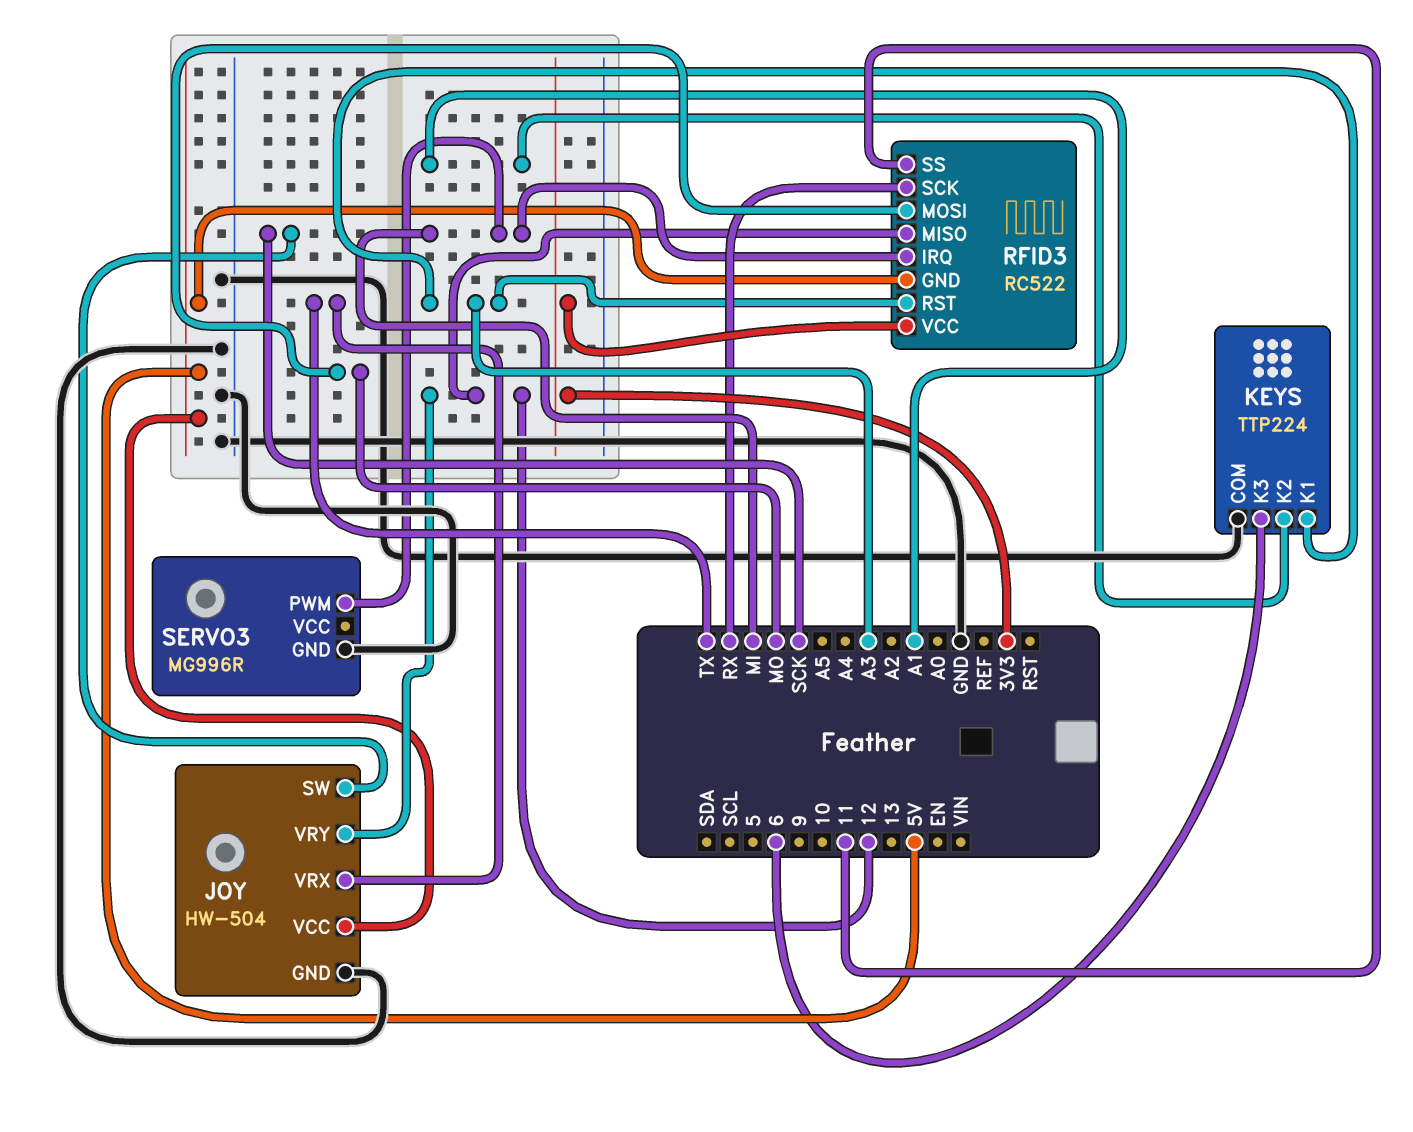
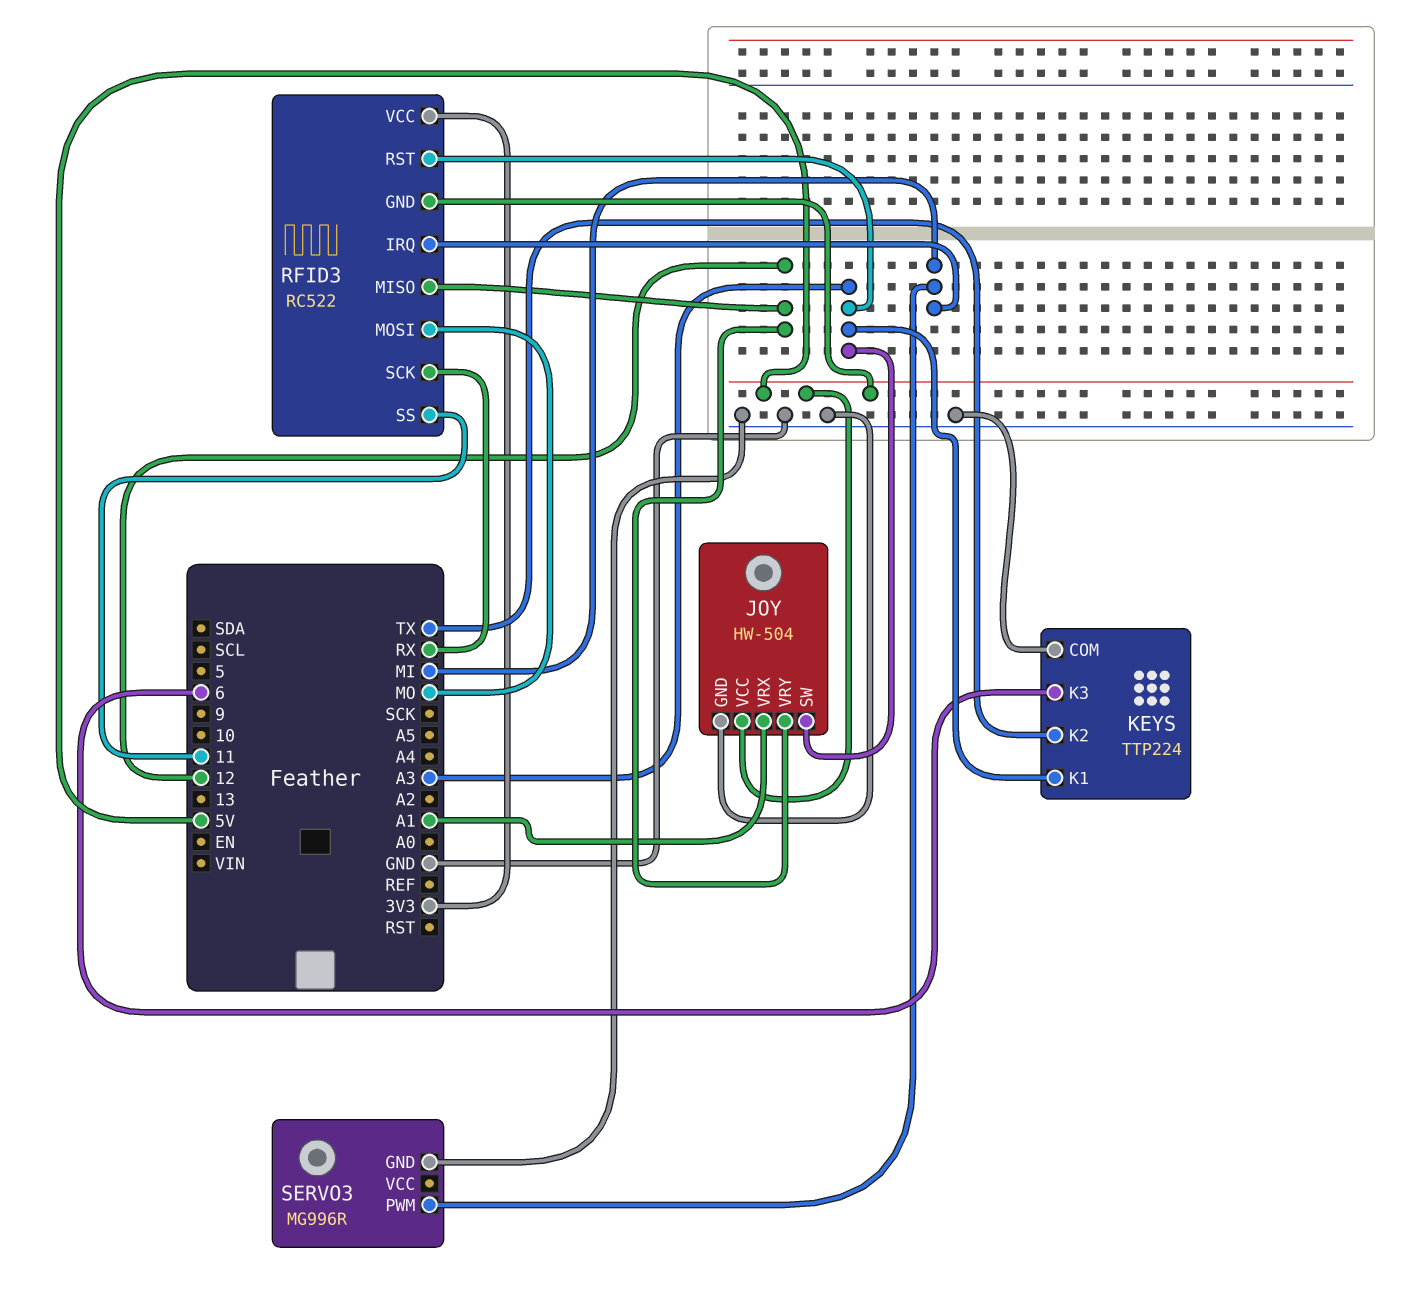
JOY pin SW: SCK -> A3
JOY pin VRX: TX -> A1
KEYS pin K2: A1 -> TX

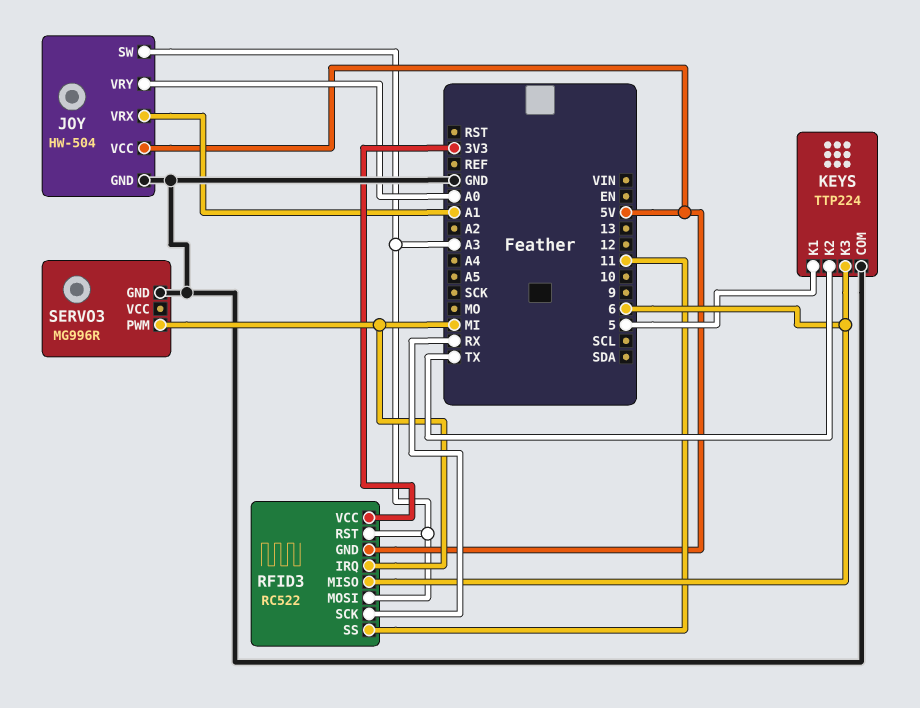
JOY pin VRY: 12 -> A0
KEYS pin K1: A3 -> 5
RFID3 pin MISO: 12 -> 6
RFID3 pin MOSI: MO -> A3

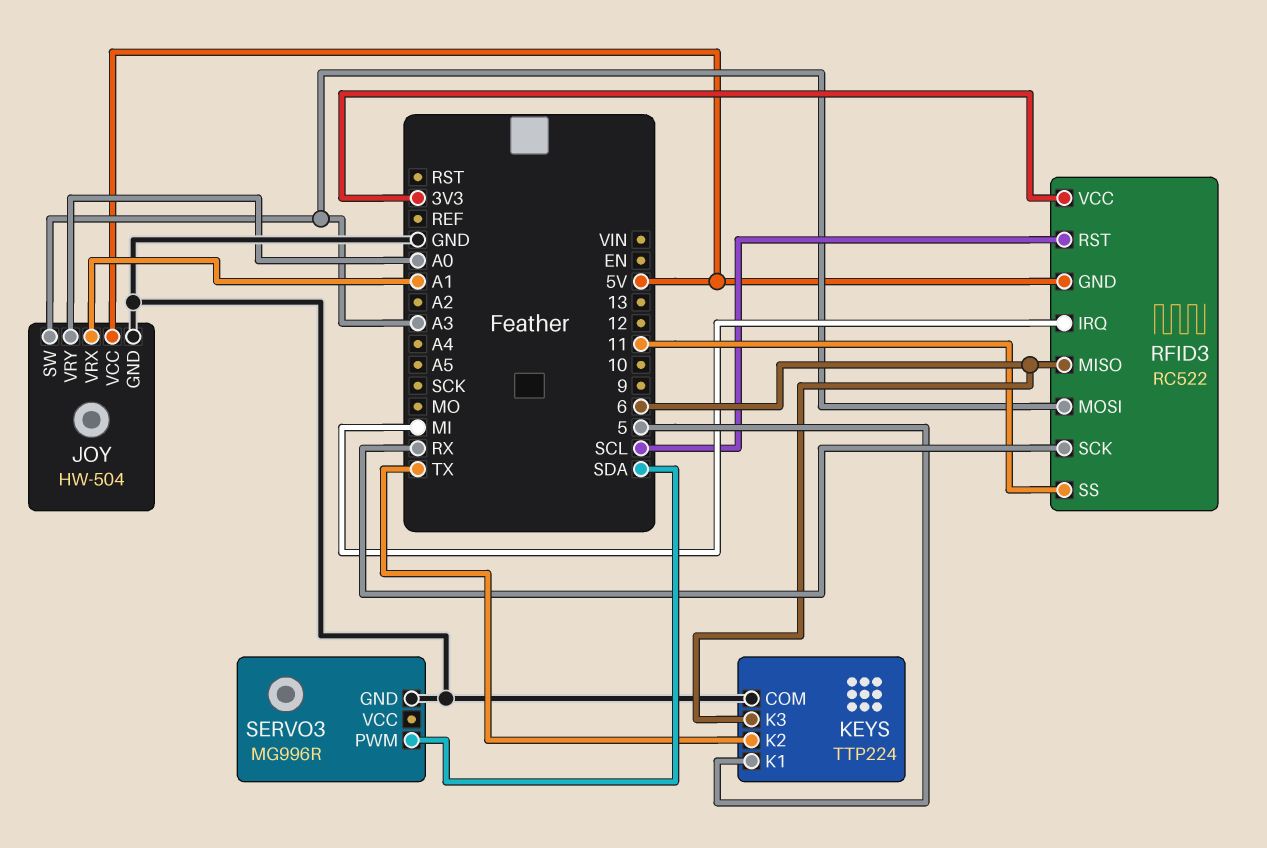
RFID3 pin RST: A3 -> SCL
SERVO3 pin PWM: MI -> SDA

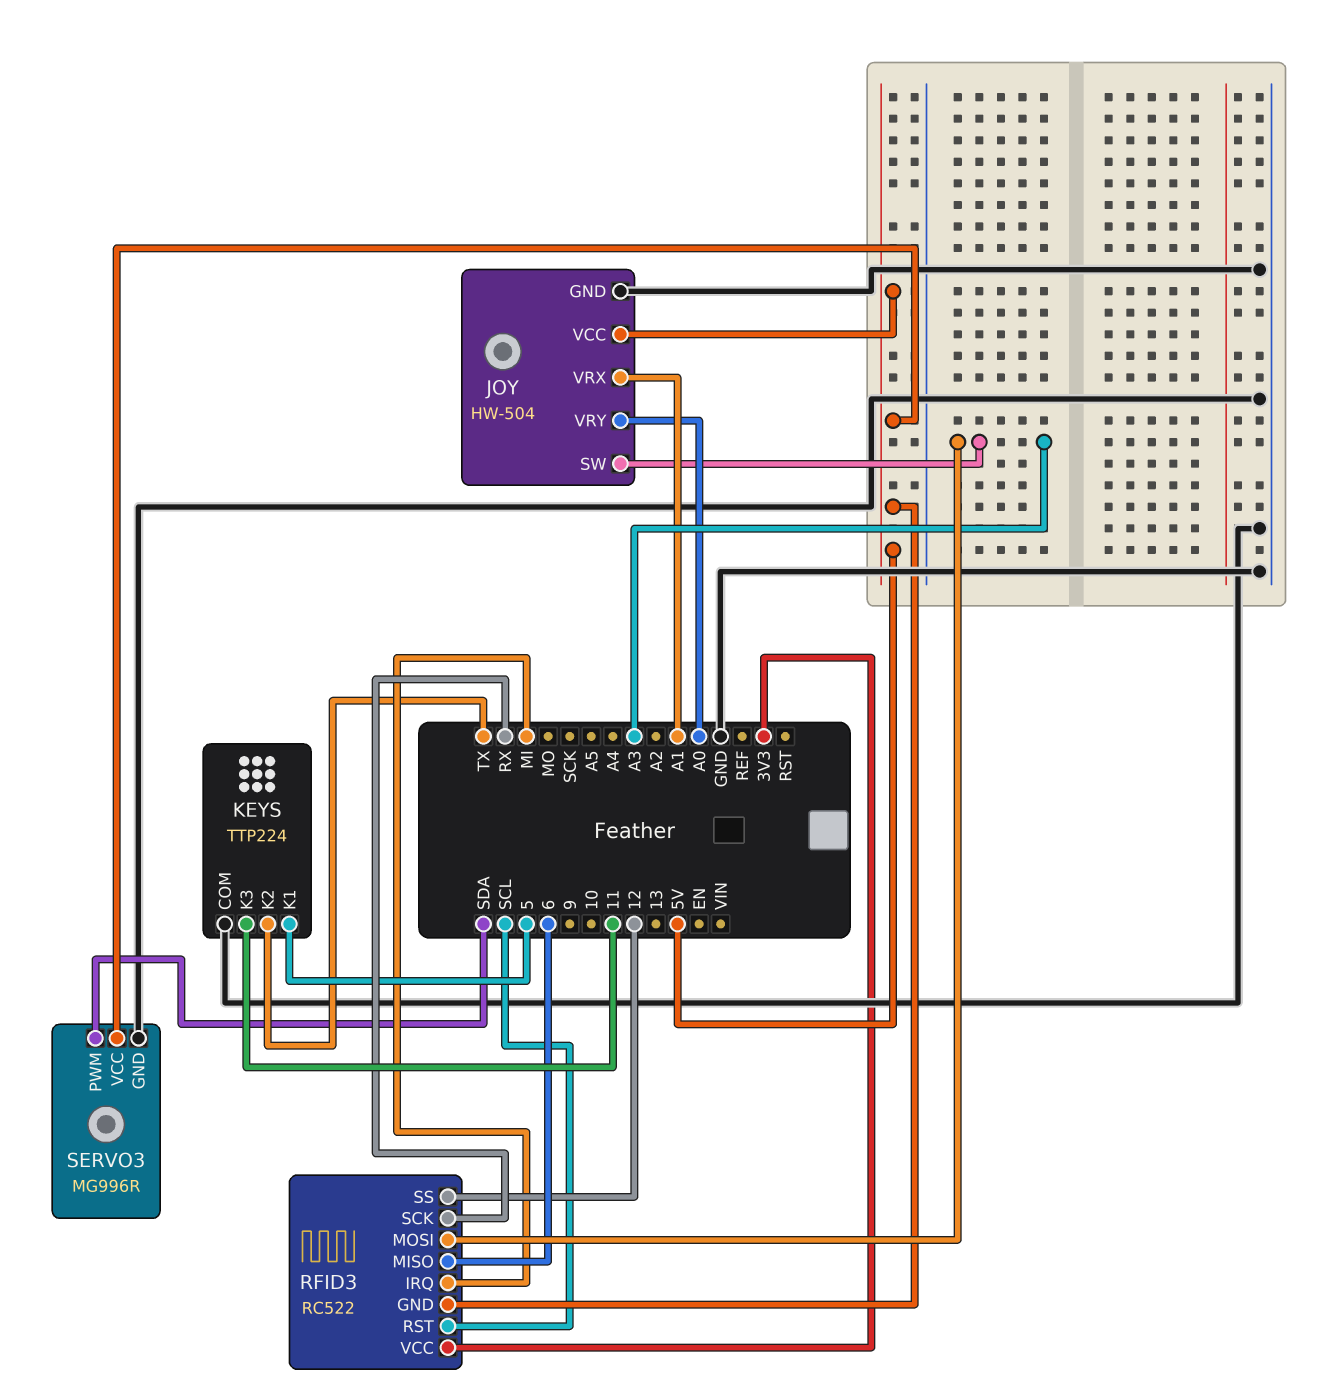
KEYS pin K3: 6 -> 11
RFID3 pin SS: 11 -> 12
SERVO3 pin VCC: none -> 5V

